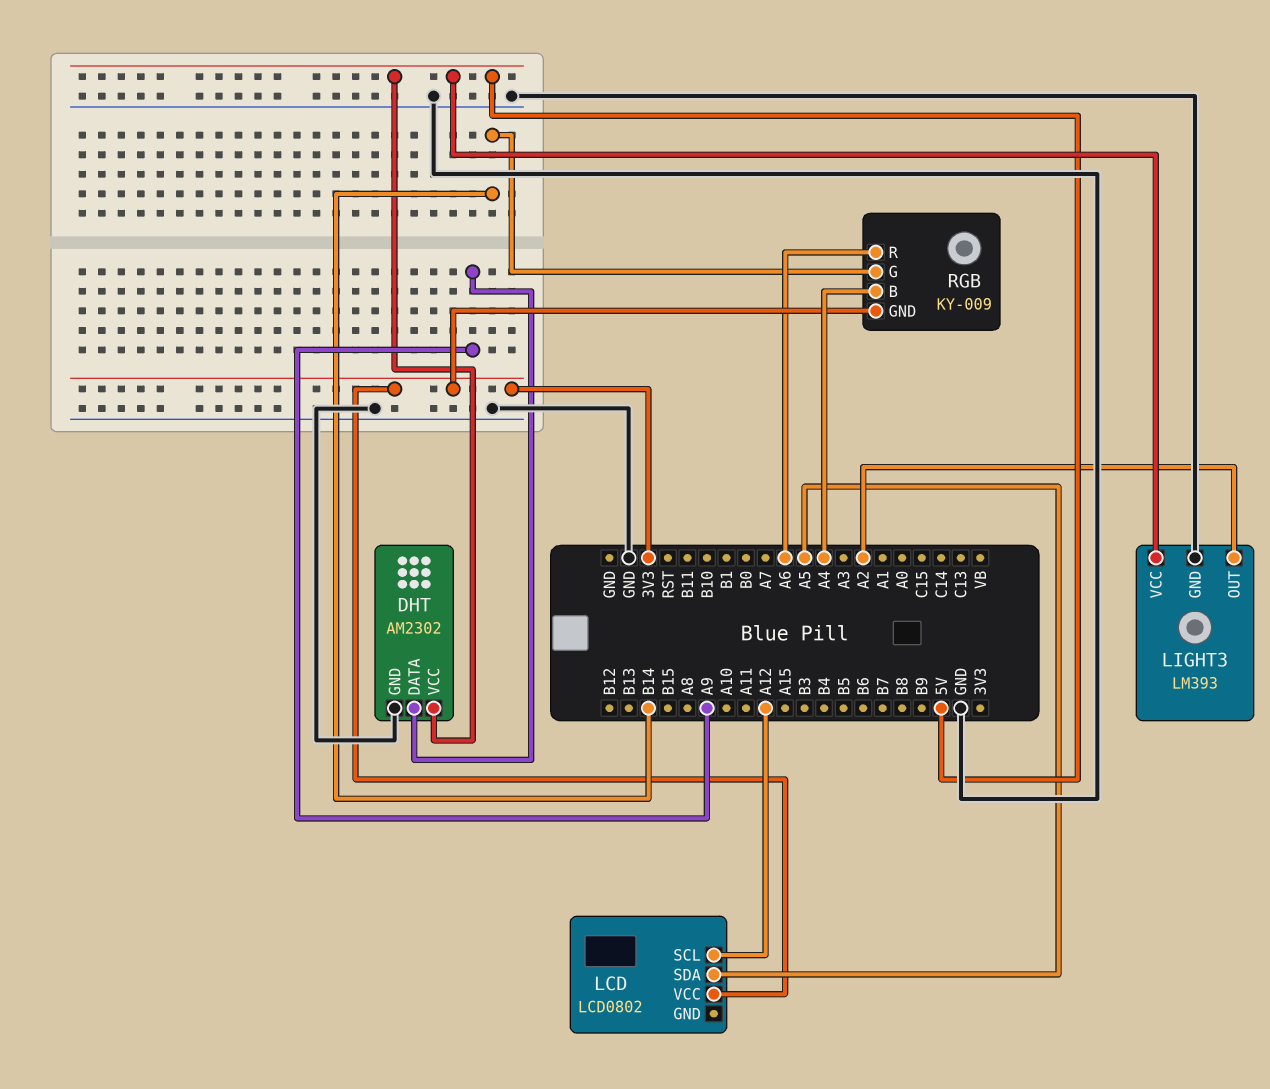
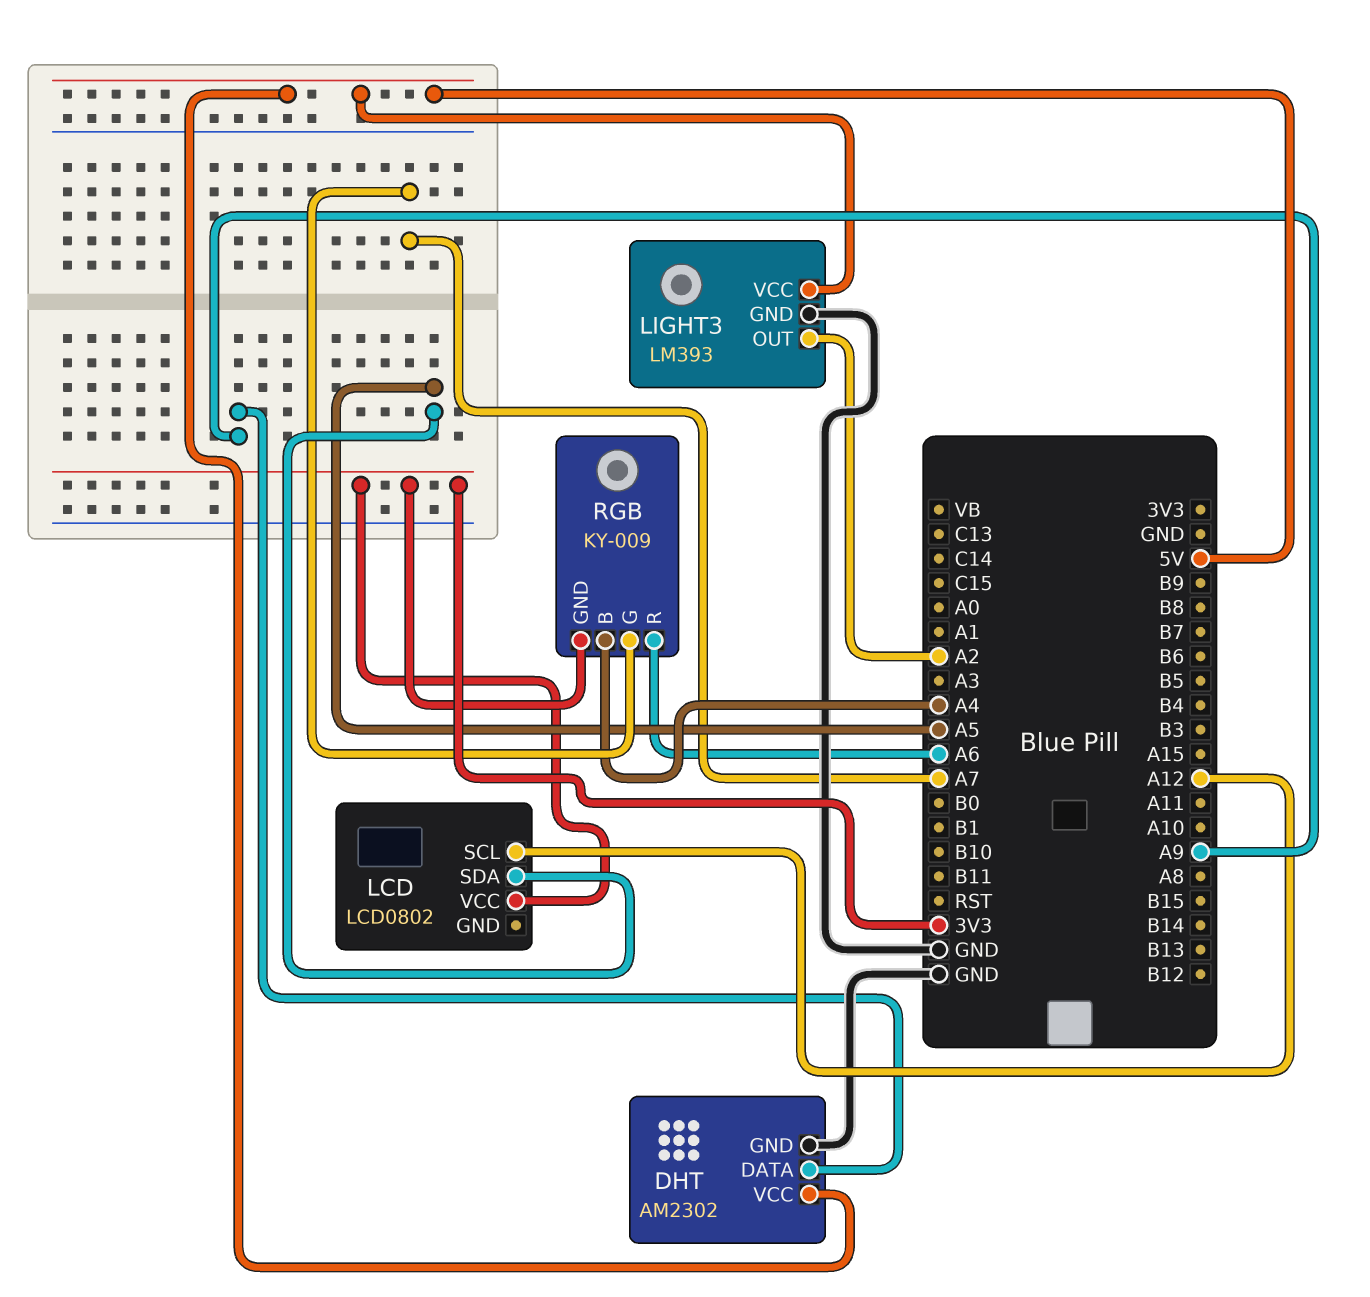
RGB pin G: B14 -> A7

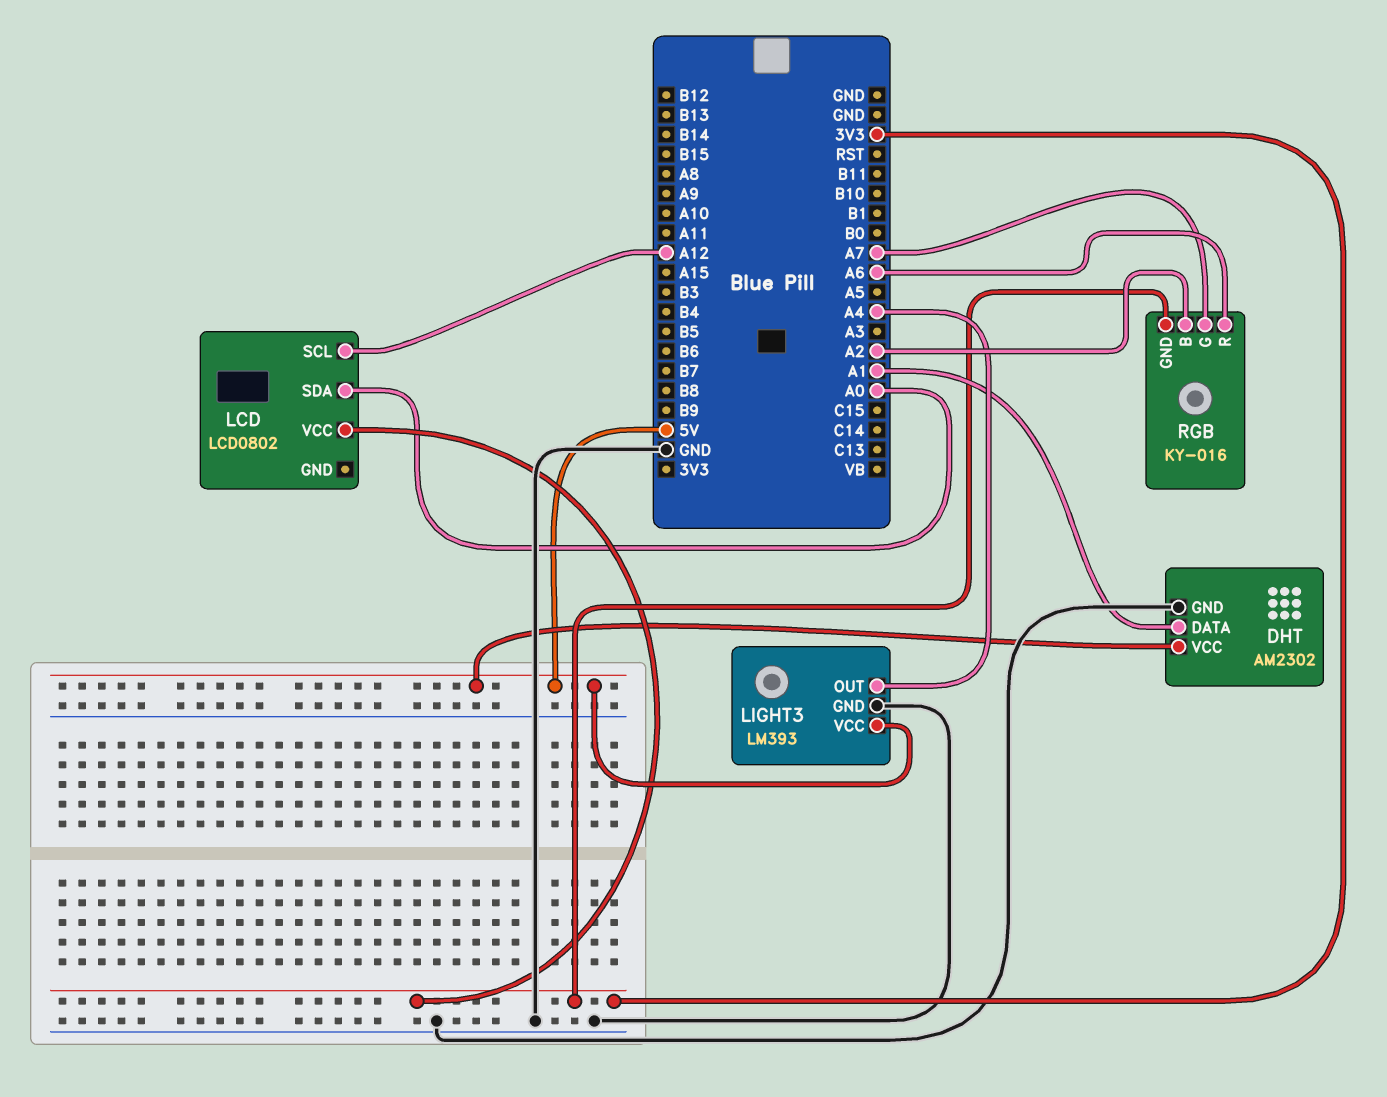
DHT pin DATA: A9 -> A1
LCD pin SDA: A5 -> A0
LIGHT3 pin OUT: A2 -> A4
RGB: KY-009 -> KY-016
RGB pin B: A4 -> A2

